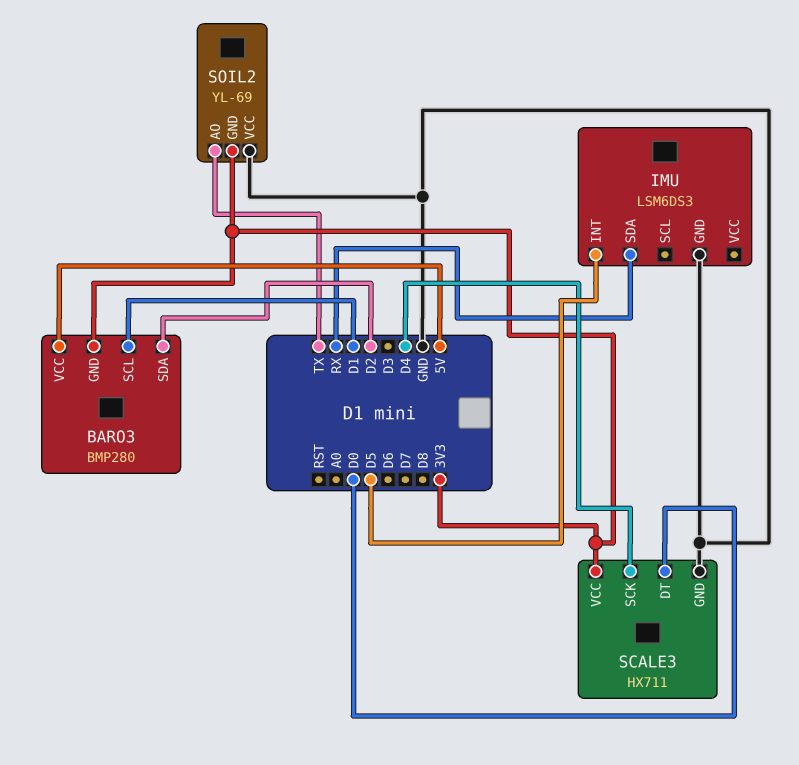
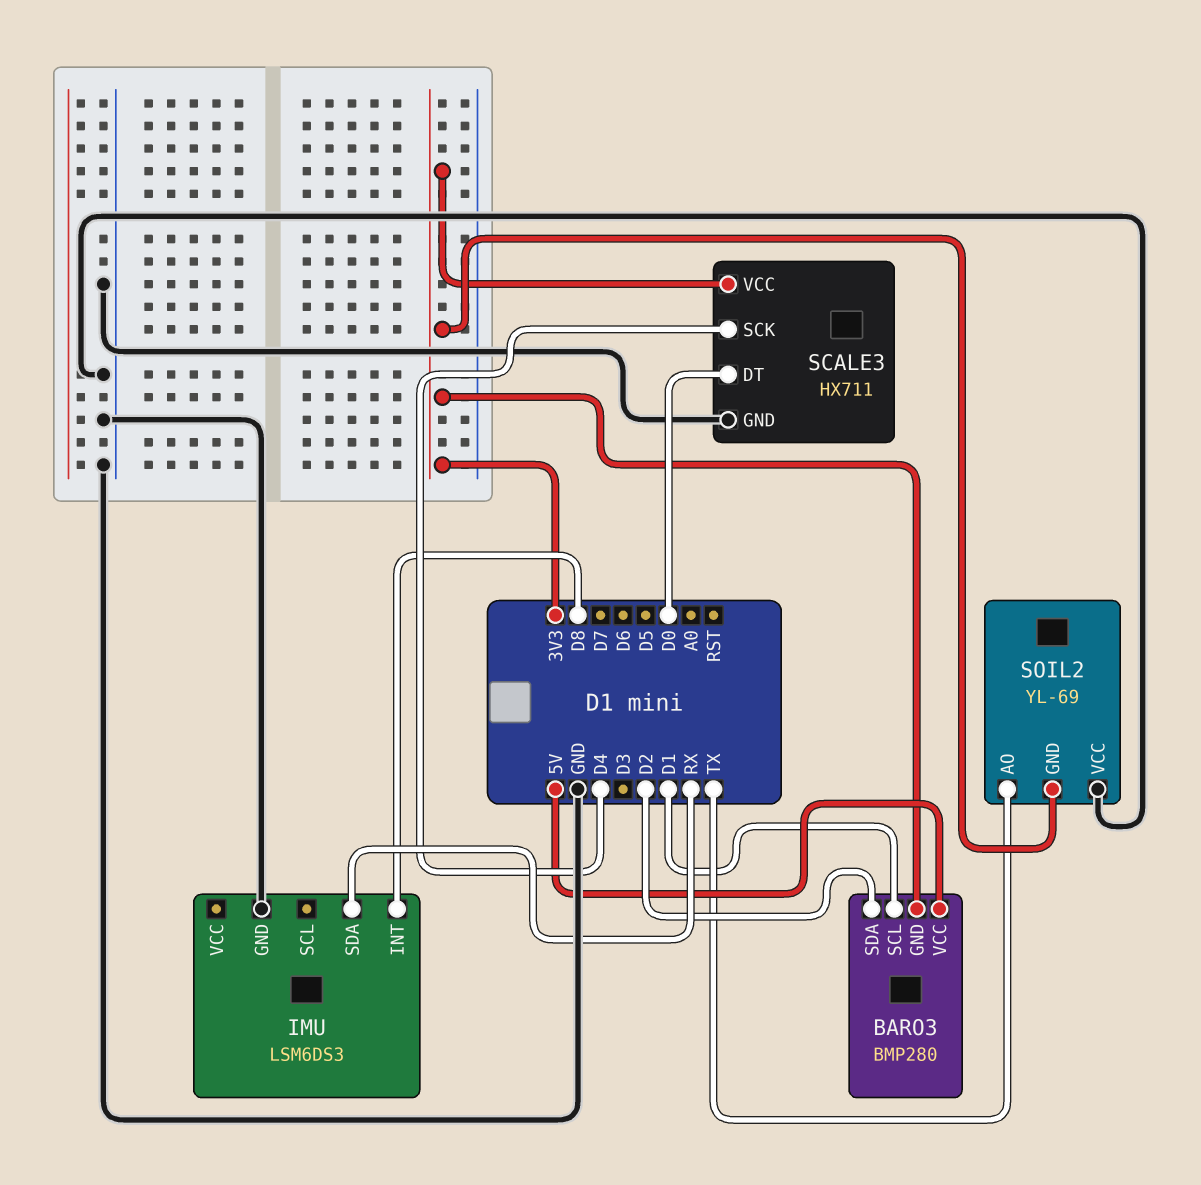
IMU pin INT: D5 -> D8

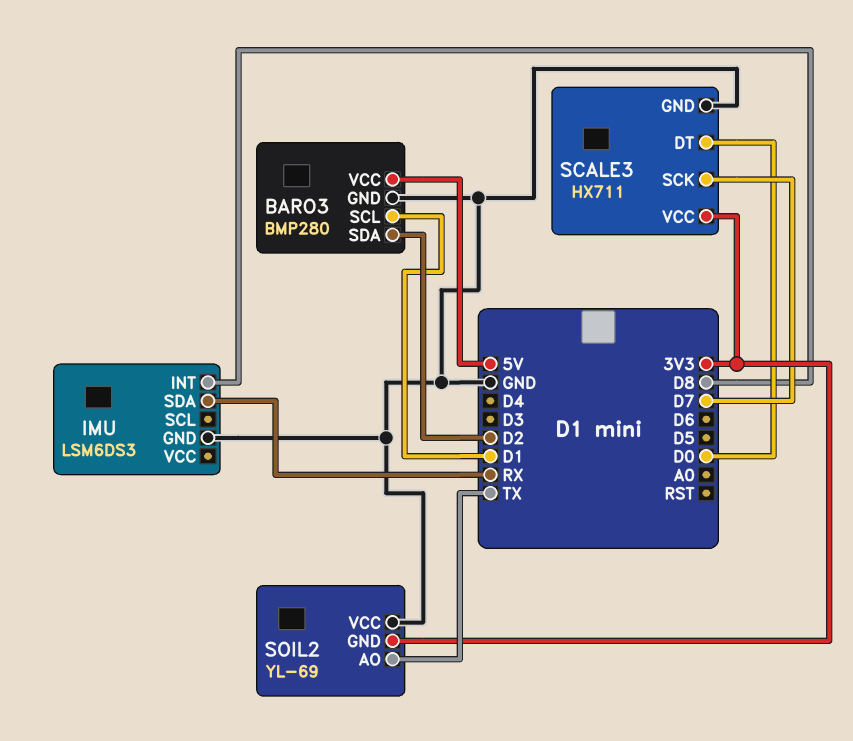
BARO3 pin GND: 3V3 -> GND
SCALE3 pin SCK: D4 -> D7

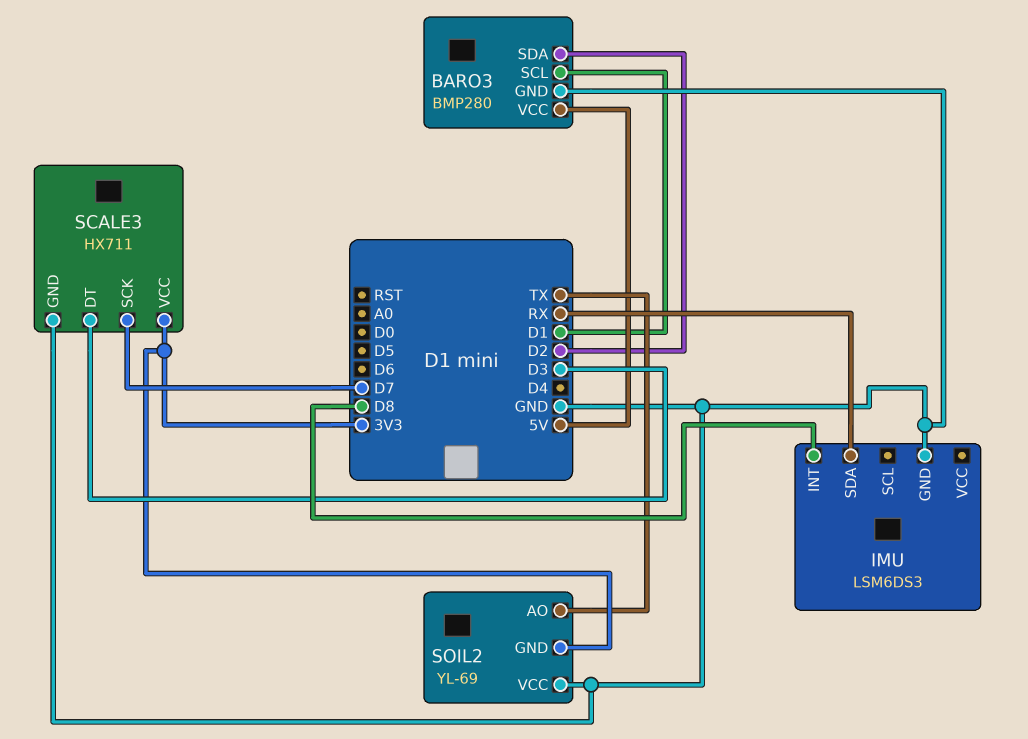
SCALE3 pin DT: D0 -> D3

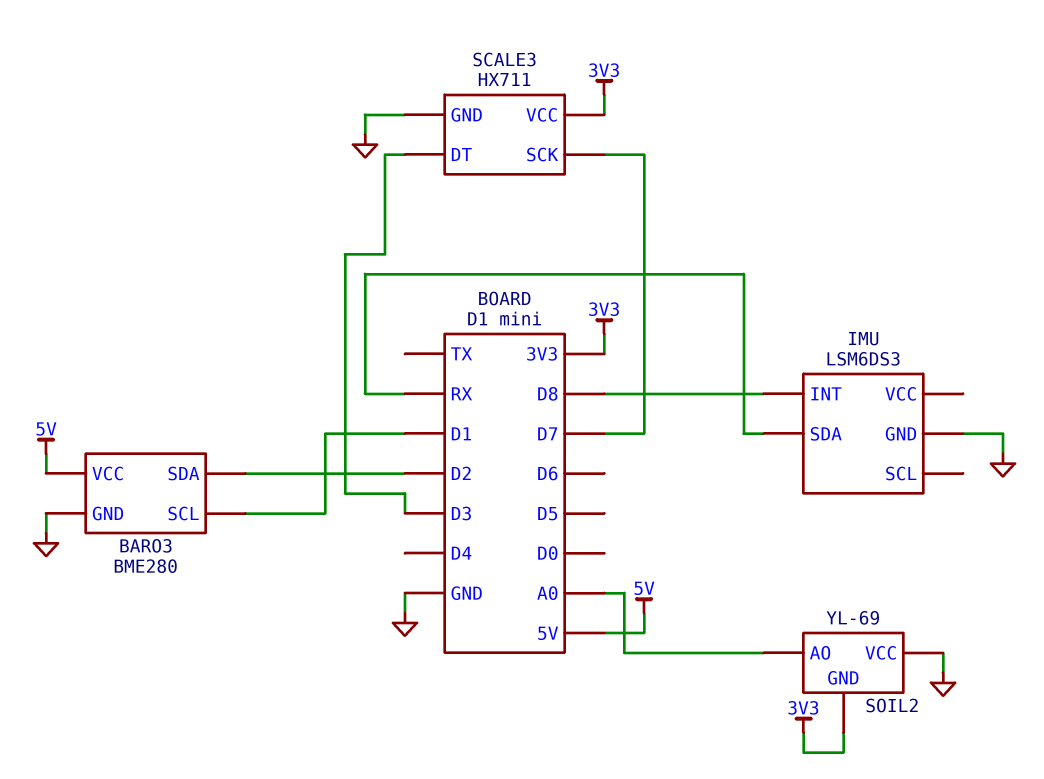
BARO3: BMP280 -> BME280
SOIL2 pin AO: TX -> A0

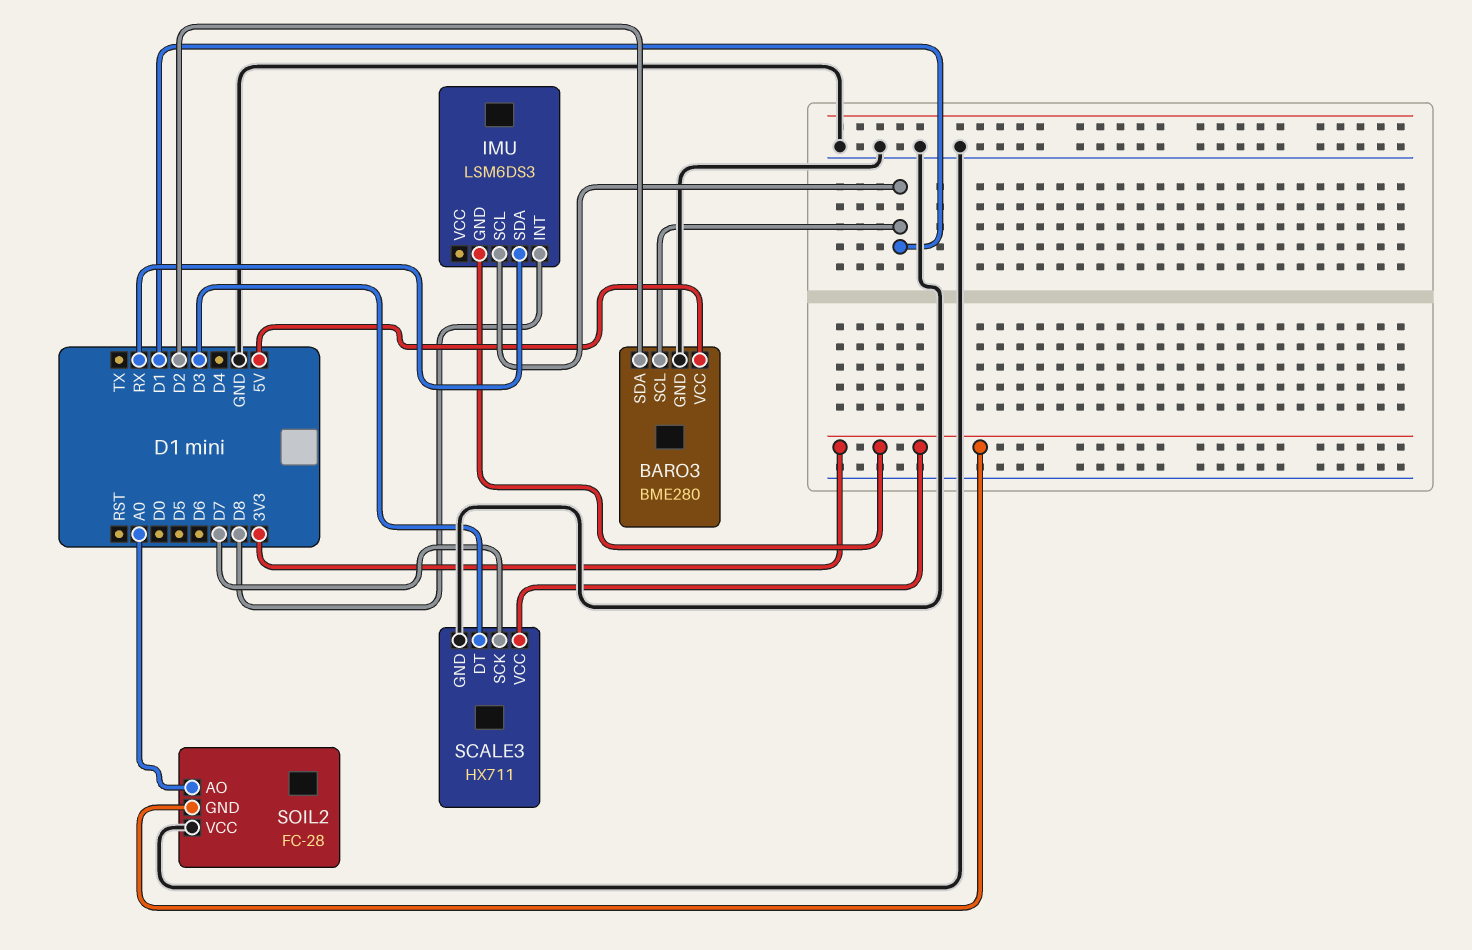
IMU pin GND: GND -> 3V3
IMU pin SCL: none -> D1
SOIL2: YL-69 -> FC-28

